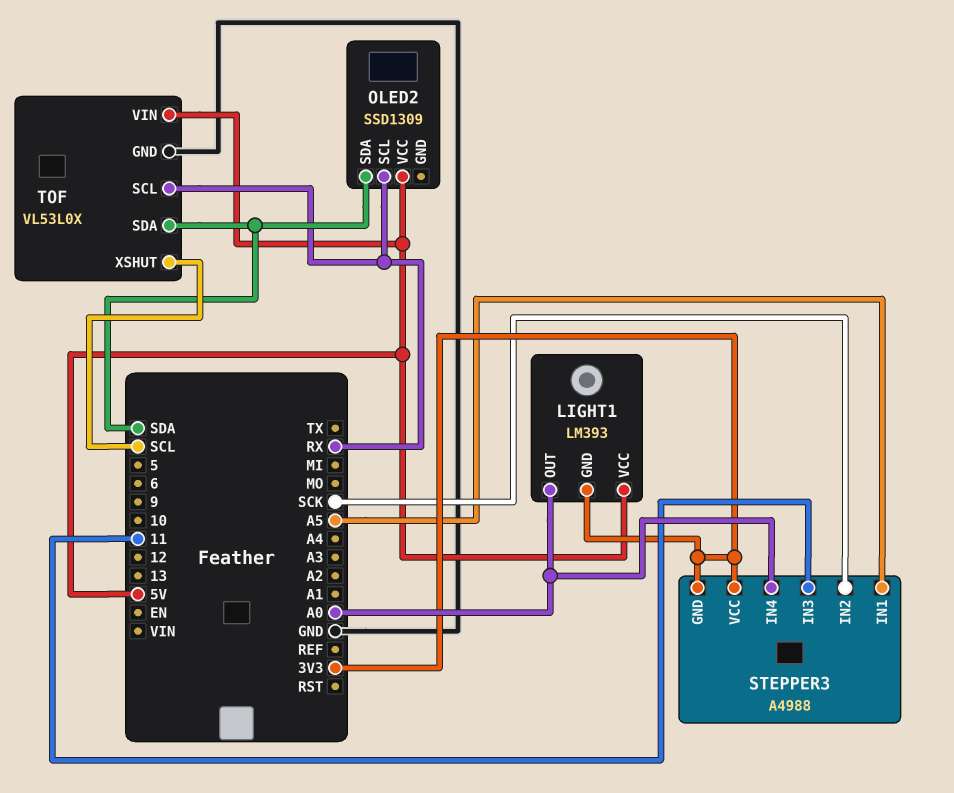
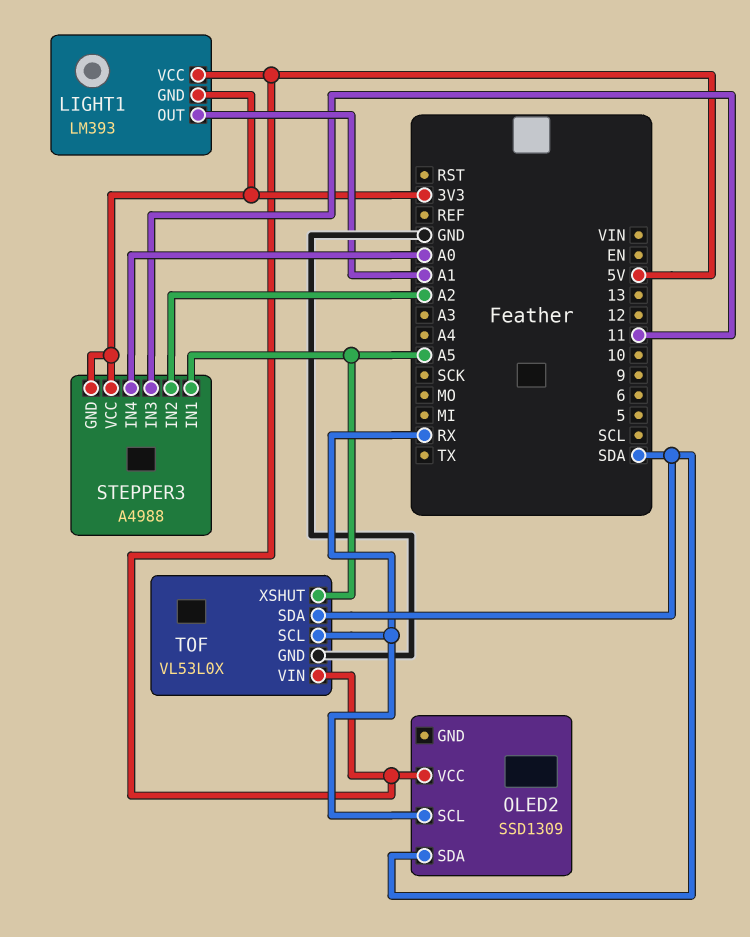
LIGHT1 pin OUT: A0 -> A1
STEPPER3 pin IN2: SCK -> A2
TOF pin XSHUT: SCL -> A5

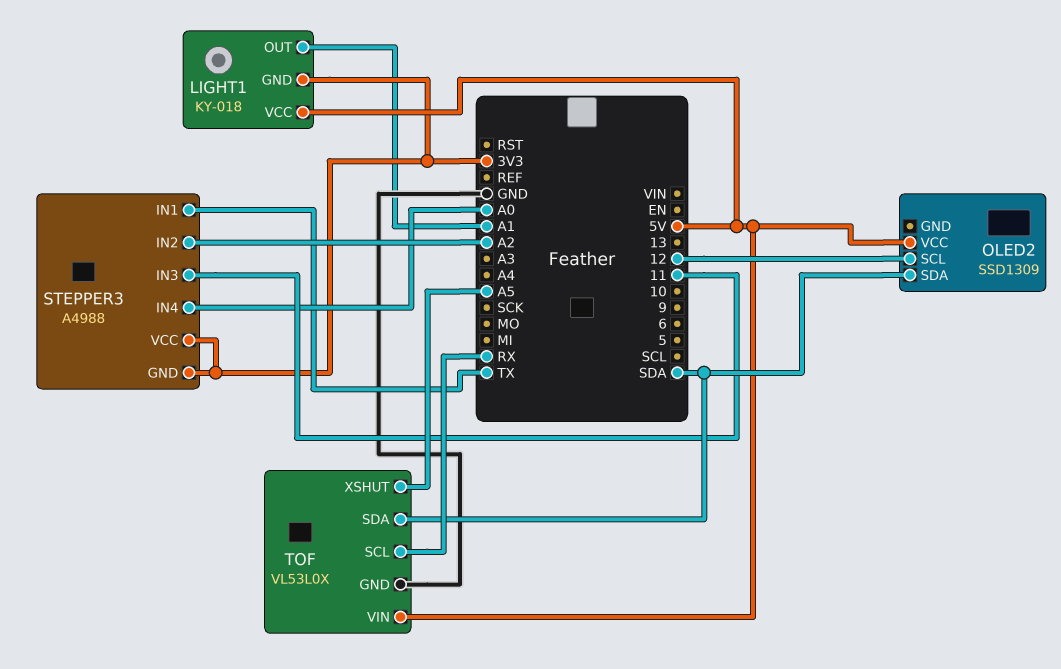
LIGHT1: LM393 -> KY-018
OLED2 pin SCL: RX -> 12
STEPPER3 pin IN1: A5 -> TX

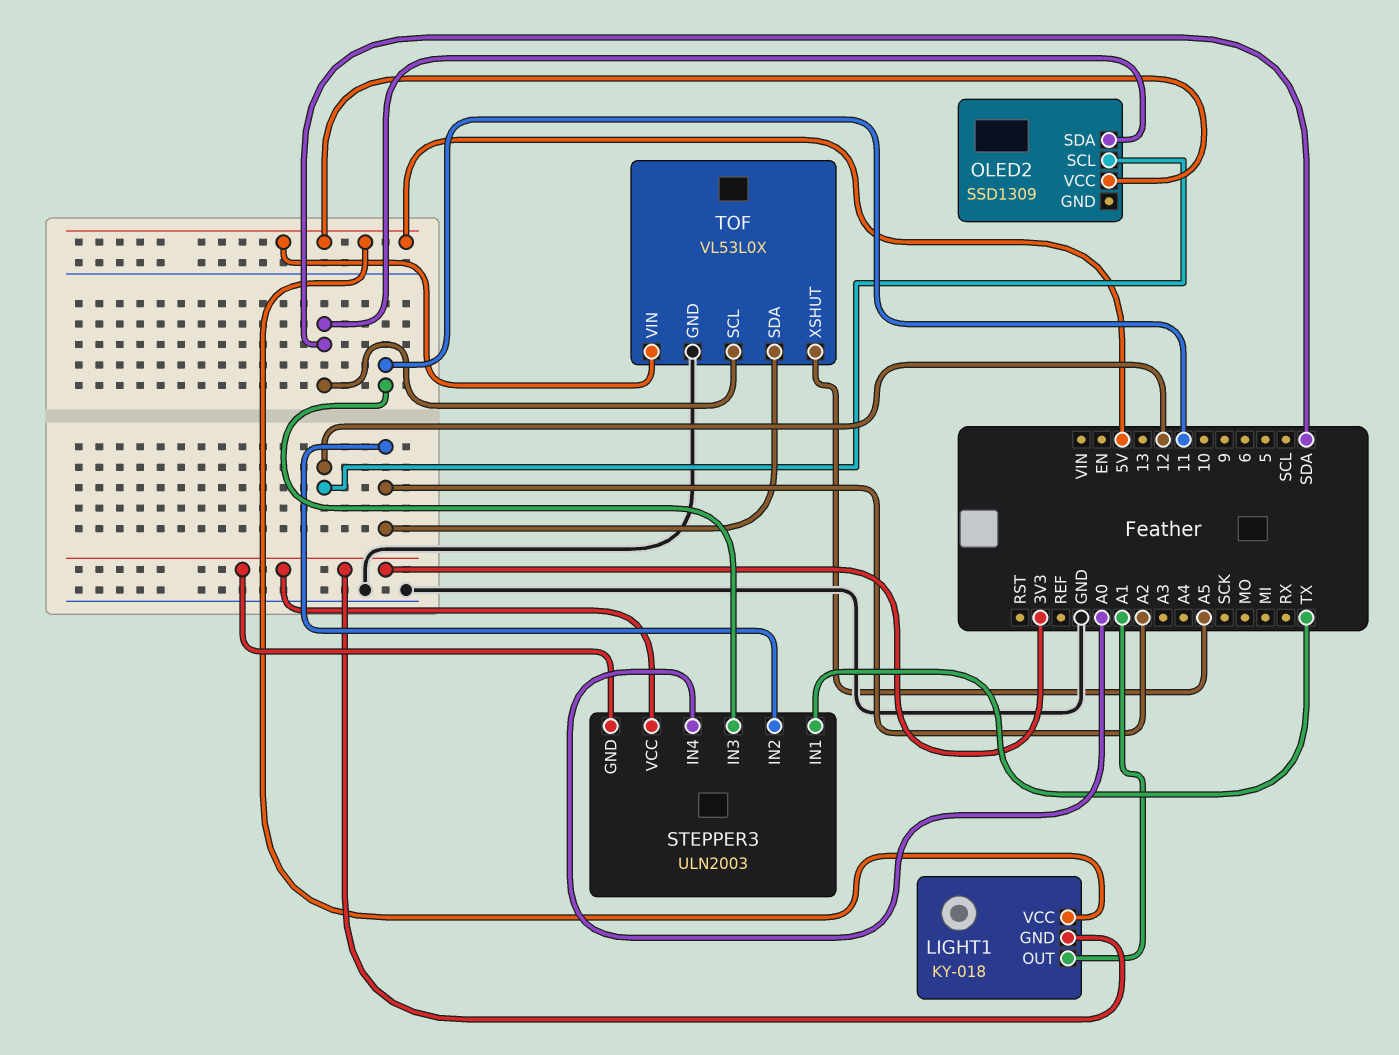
STEPPER3: A4988 -> ULN2003
TOF pin SCL: RX -> SDA
TOF pin SDA: SDA -> A2

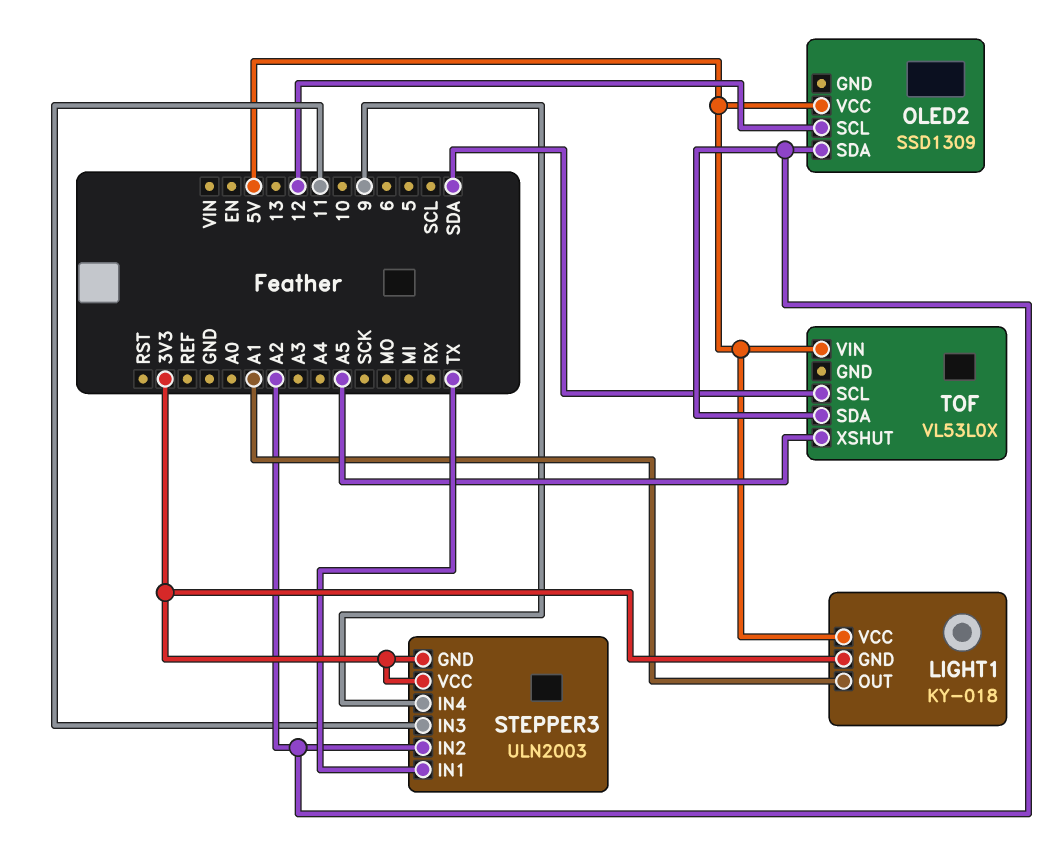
OLED2 pin SDA: SDA -> A2
STEPPER3 pin IN4: A0 -> 9
TOF pin GND: GND -> none

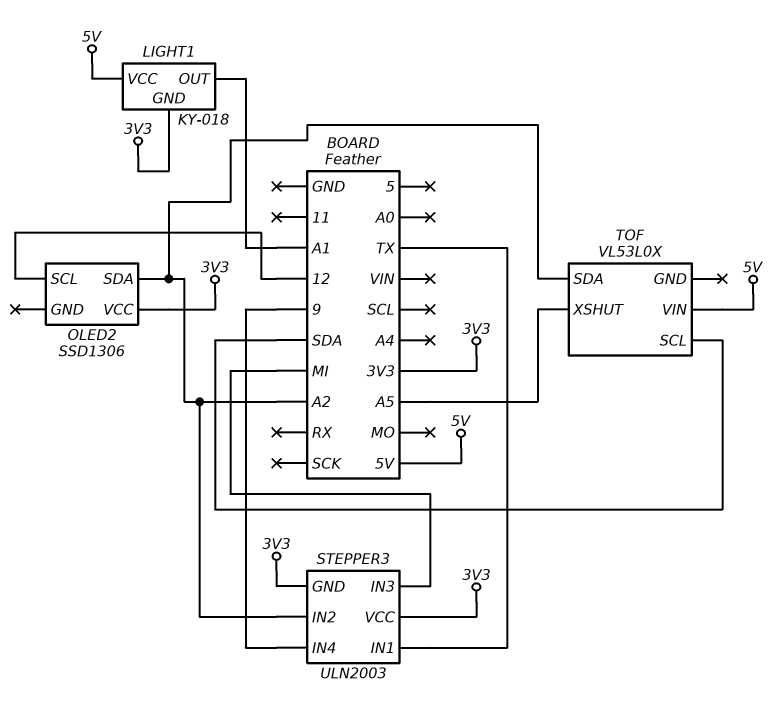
OLED2: SSD1309 -> SSD1306
OLED2 pin VCC: 5V -> 3V3
STEPPER3 pin IN3: 11 -> MI

